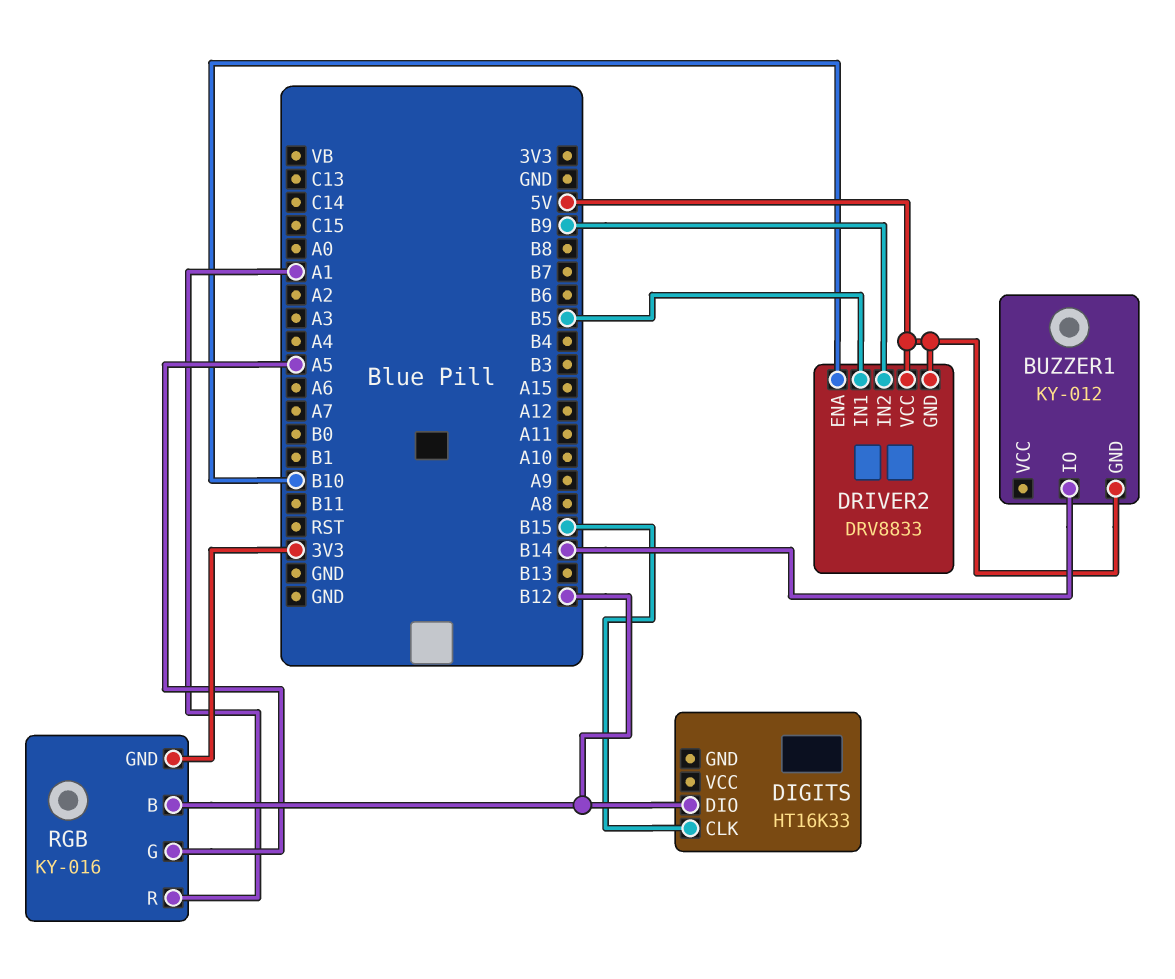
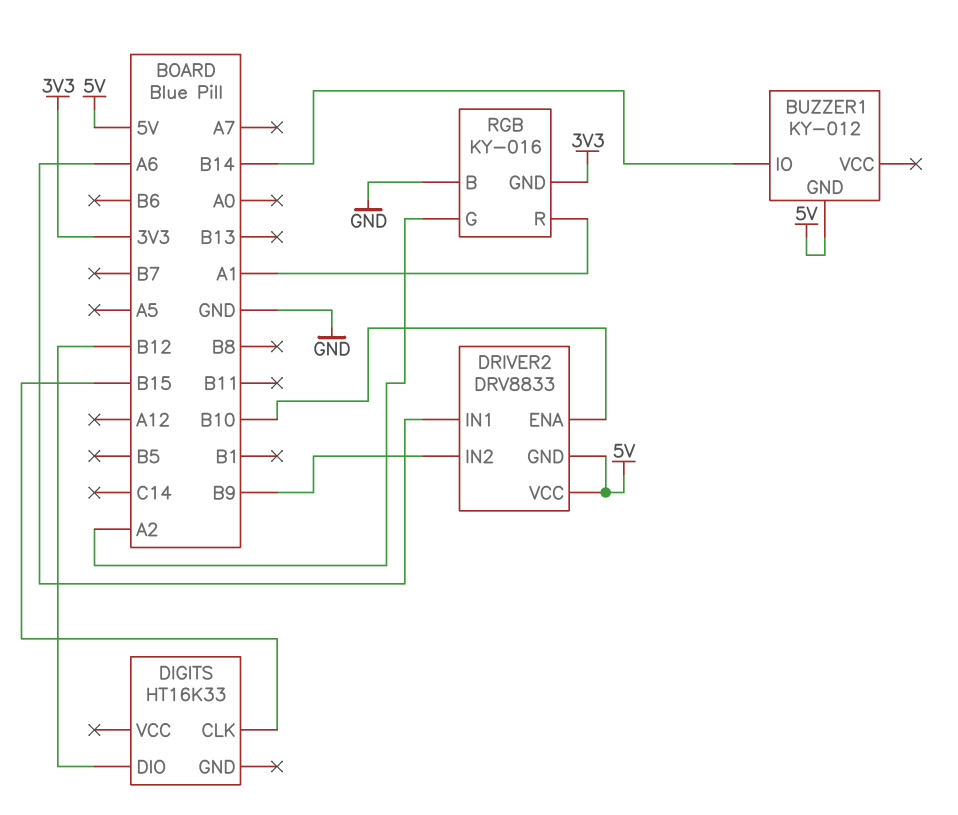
DRIVER2 pin IN1: B5 -> A6
RGB pin B: B12 -> GND
RGB pin G: A5 -> A2

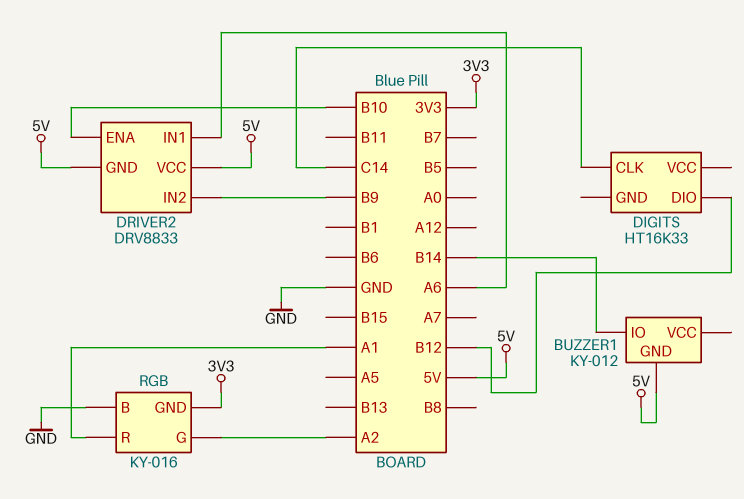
DIGITS pin CLK: B15 -> C14

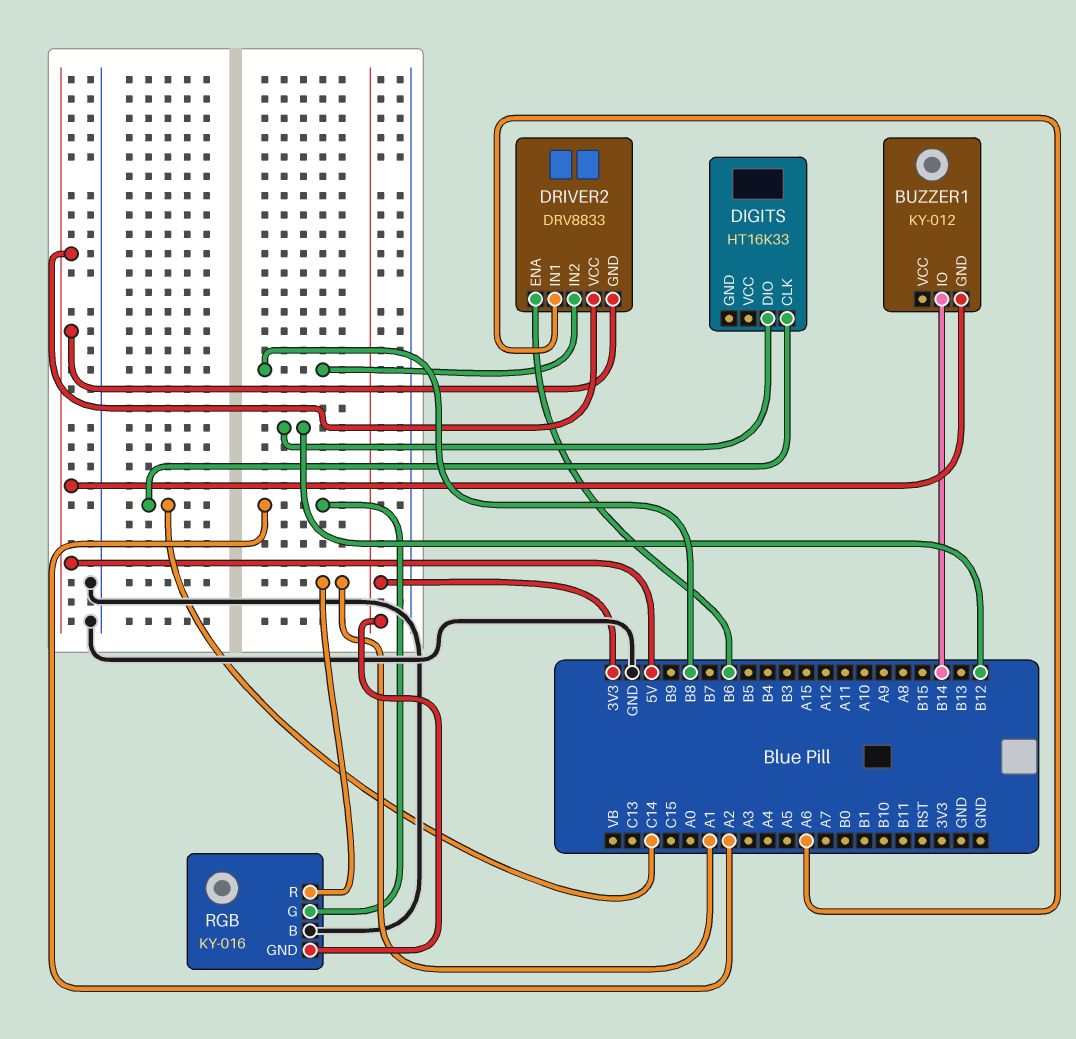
DRIVER2 pin ENA: B10 -> B6
DRIVER2 pin IN2: B9 -> B8

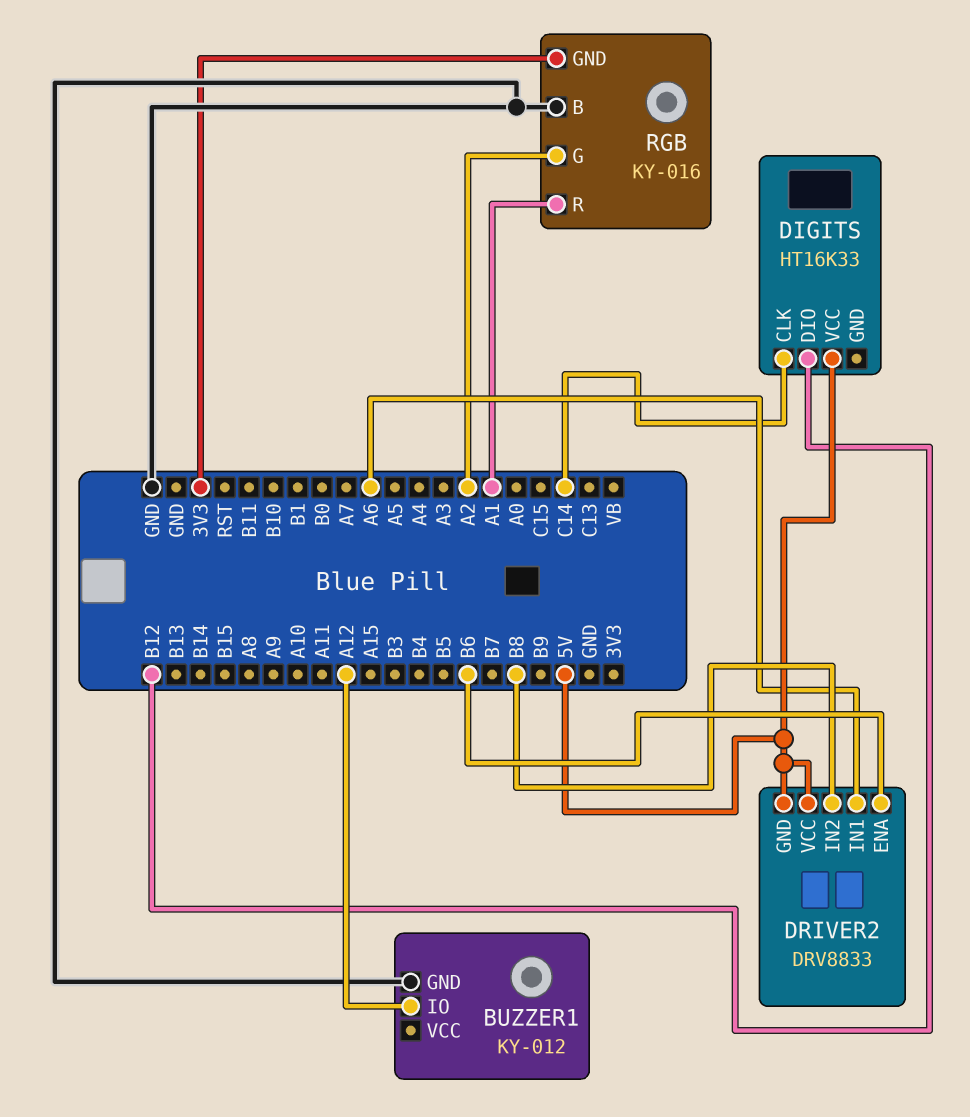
BUZZER1 pin GND: 5V -> GND
BUZZER1 pin IO: B14 -> A12
DIGITS pin VCC: none -> 5V

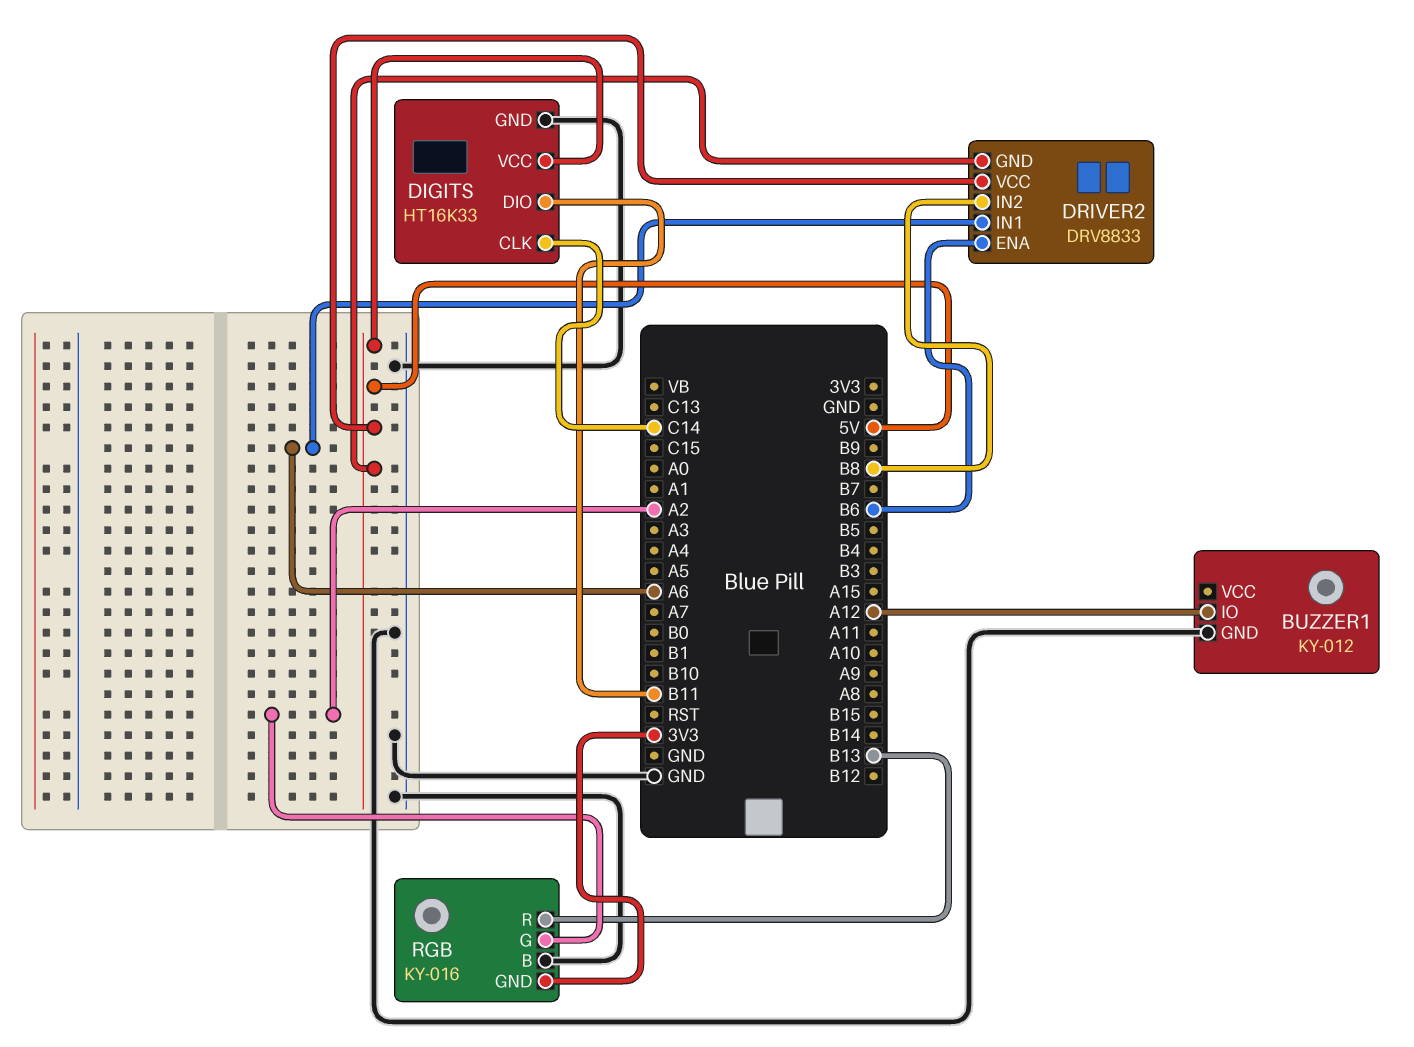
DIGITS pin DIO: B12 -> B11
DIGITS pin GND: none -> GND
RGB pin R: A1 -> B13

